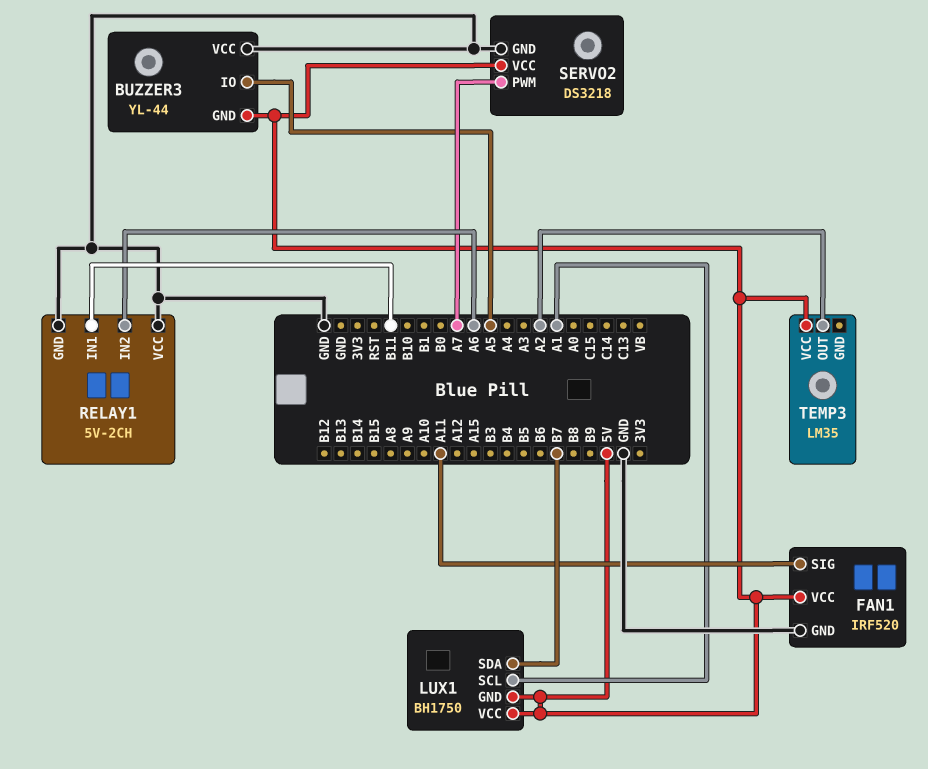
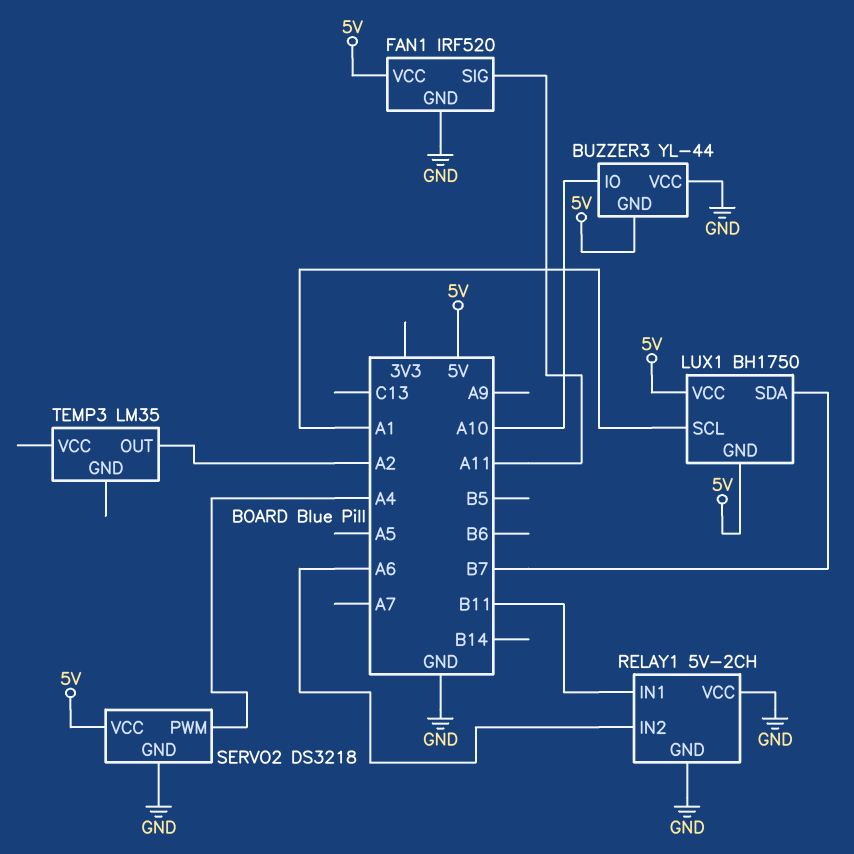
BUZZER3 pin IO: A5 -> A10
SERVO2 pin PWM: A7 -> A4
TEMP3 pin VCC: 5V -> none

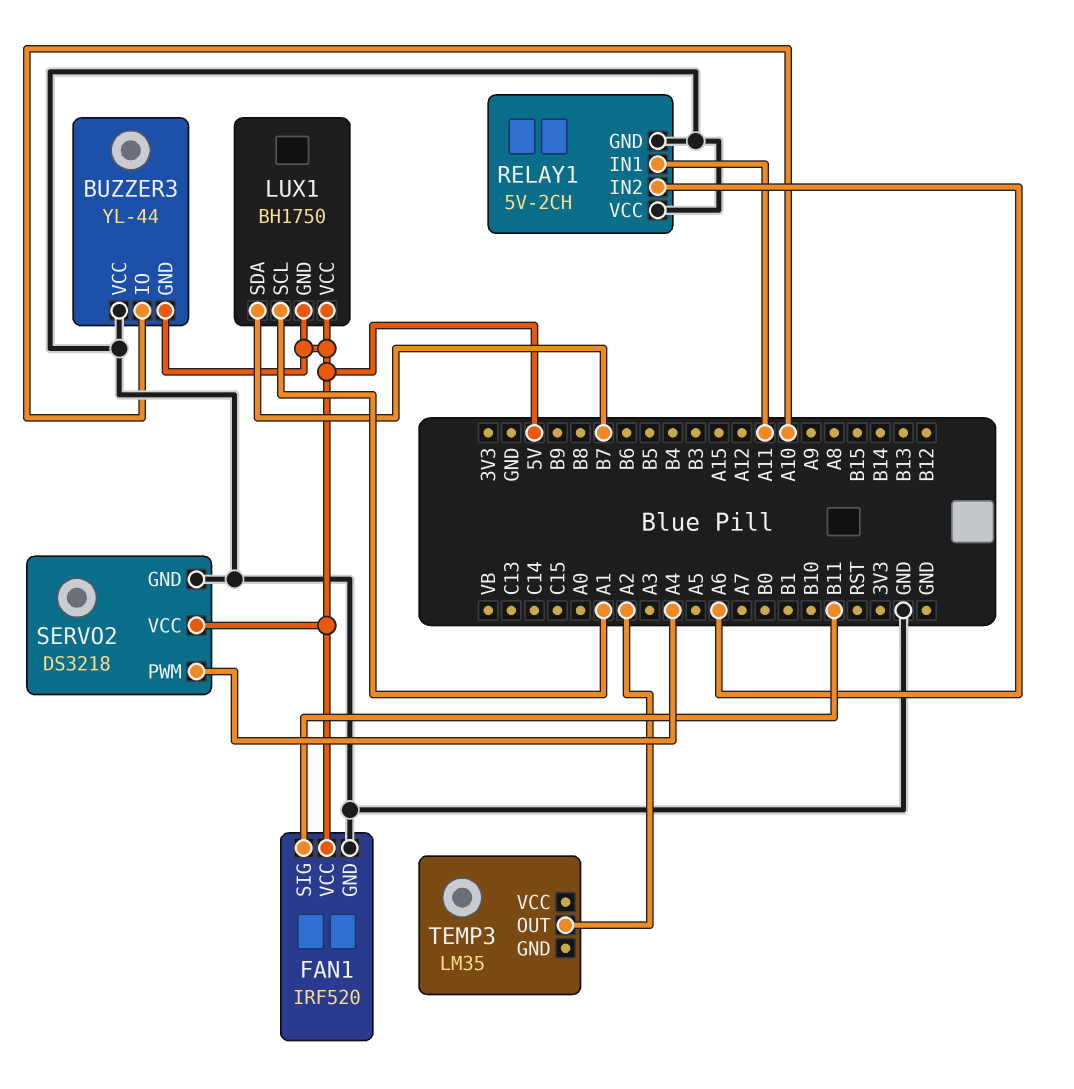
FAN1 pin SIG: A11 -> B11
RELAY1 pin IN1: B11 -> A11

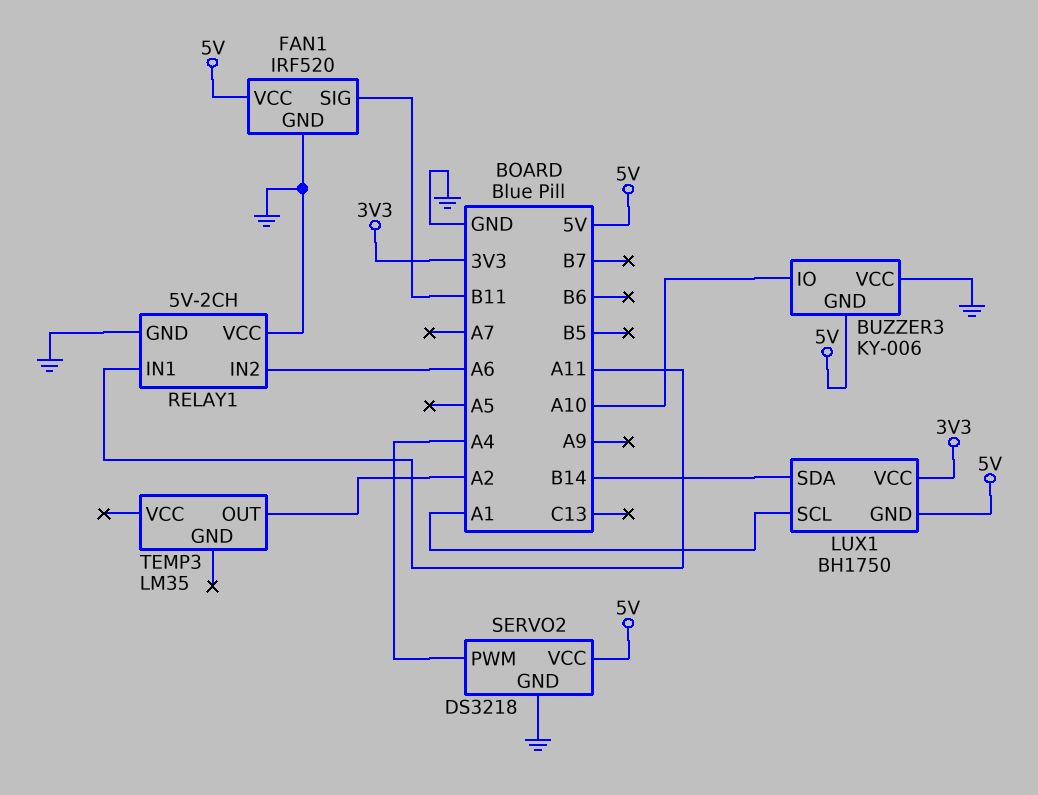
BUZZER3: YL-44 -> KY-006
LUX1 pin SDA: B7 -> B14
LUX1 pin VCC: 5V -> 3V3

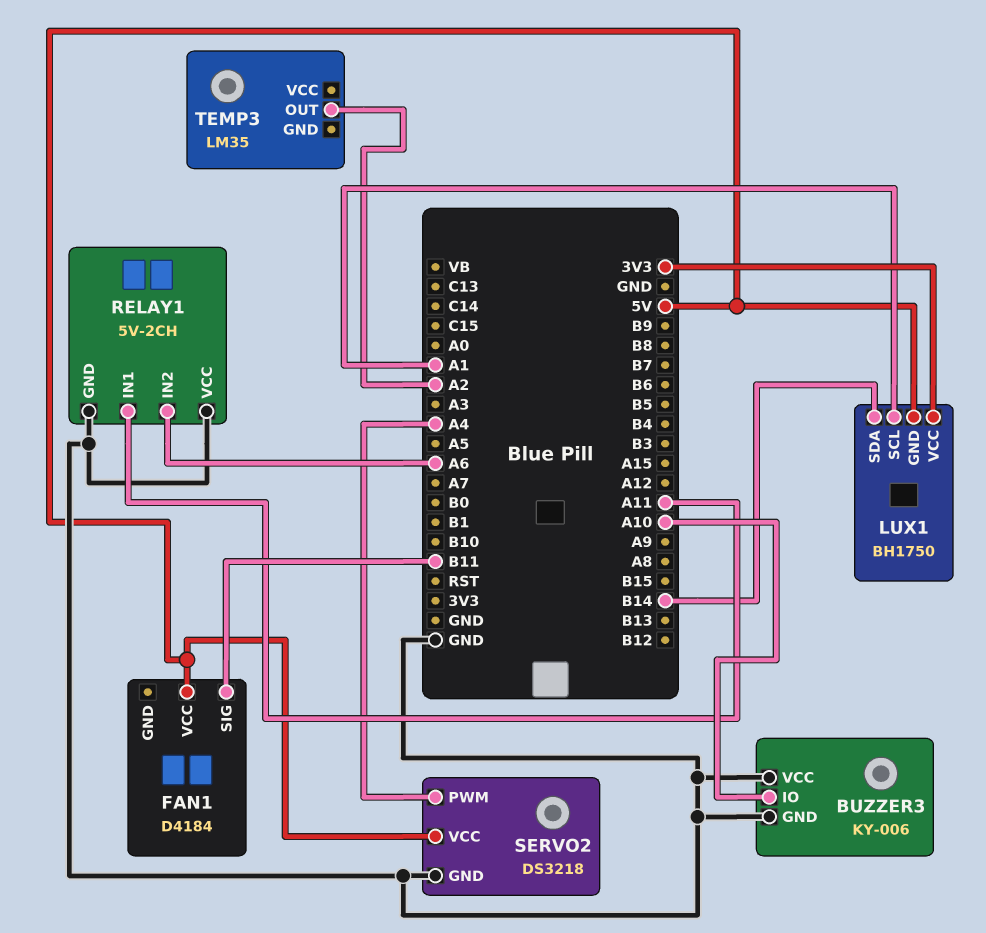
BUZZER3 pin GND: 5V -> GND
FAN1: IRF520 -> D4184
FAN1 pin GND: GND -> none

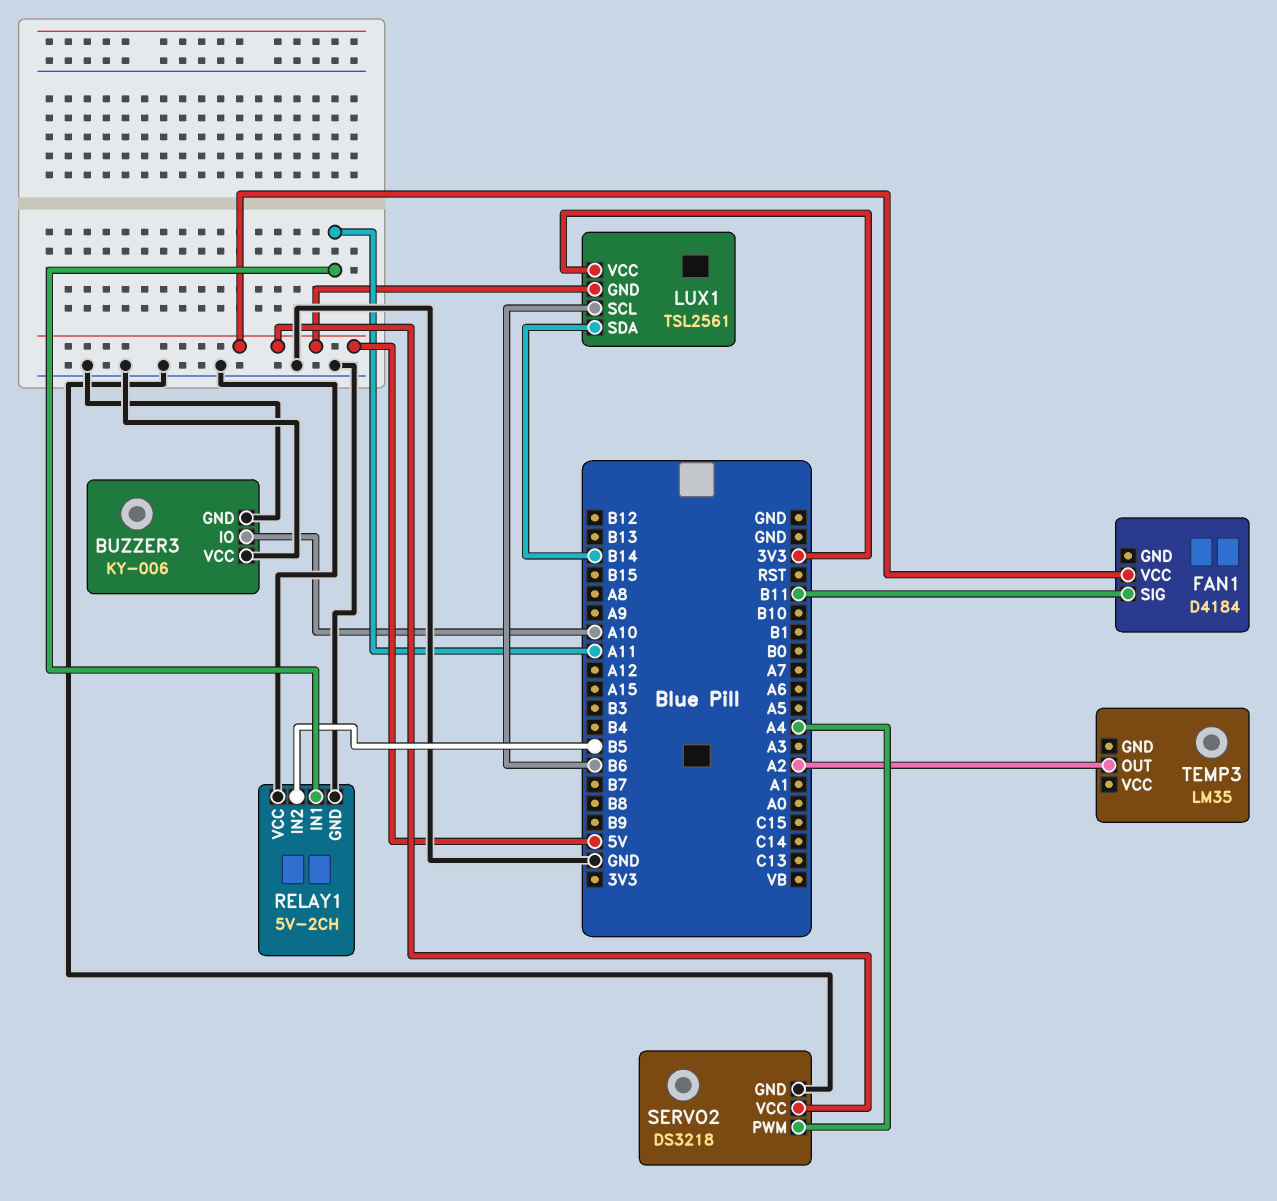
LUX1: BH1750 -> TSL2561
LUX1 pin SCL: A1 -> B6
RELAY1 pin IN2: A6 -> B5

